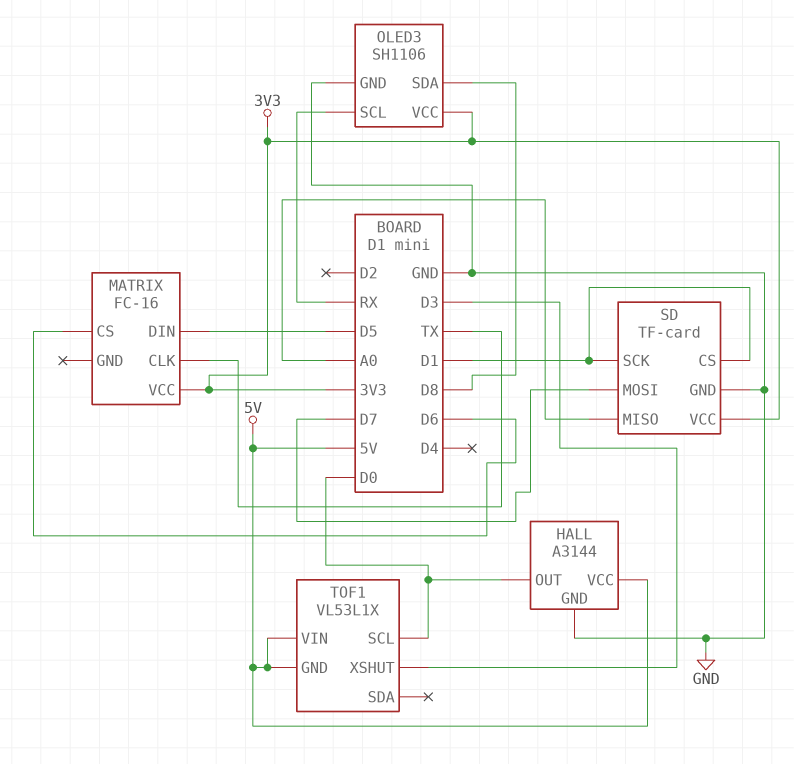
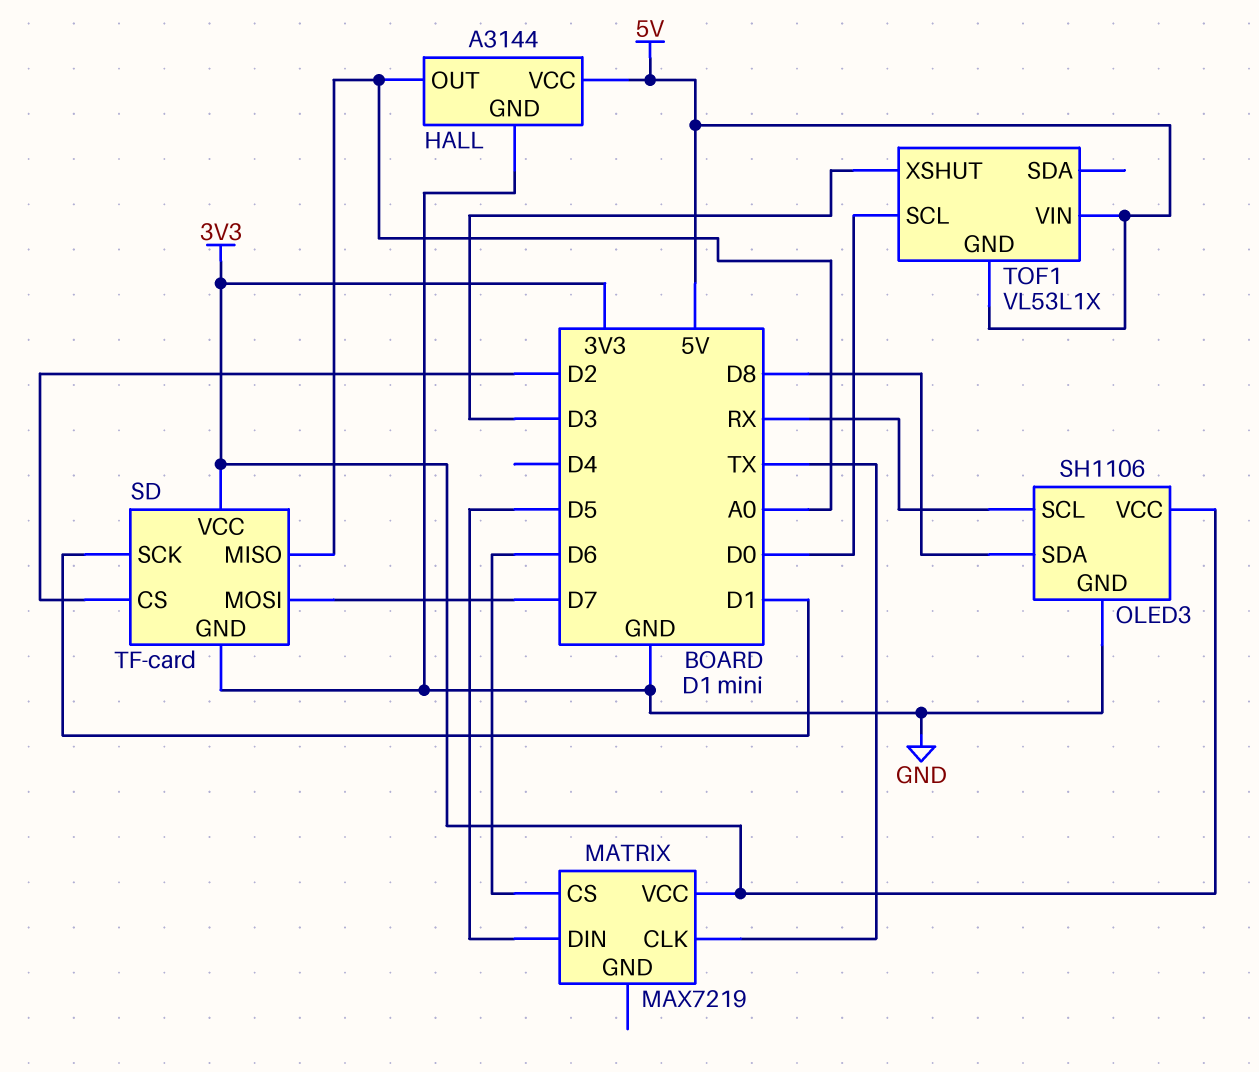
HALL pin OUT: D0 -> A0
MATRIX: FC-16 -> MAX7219
SD pin CS: D1 -> D2

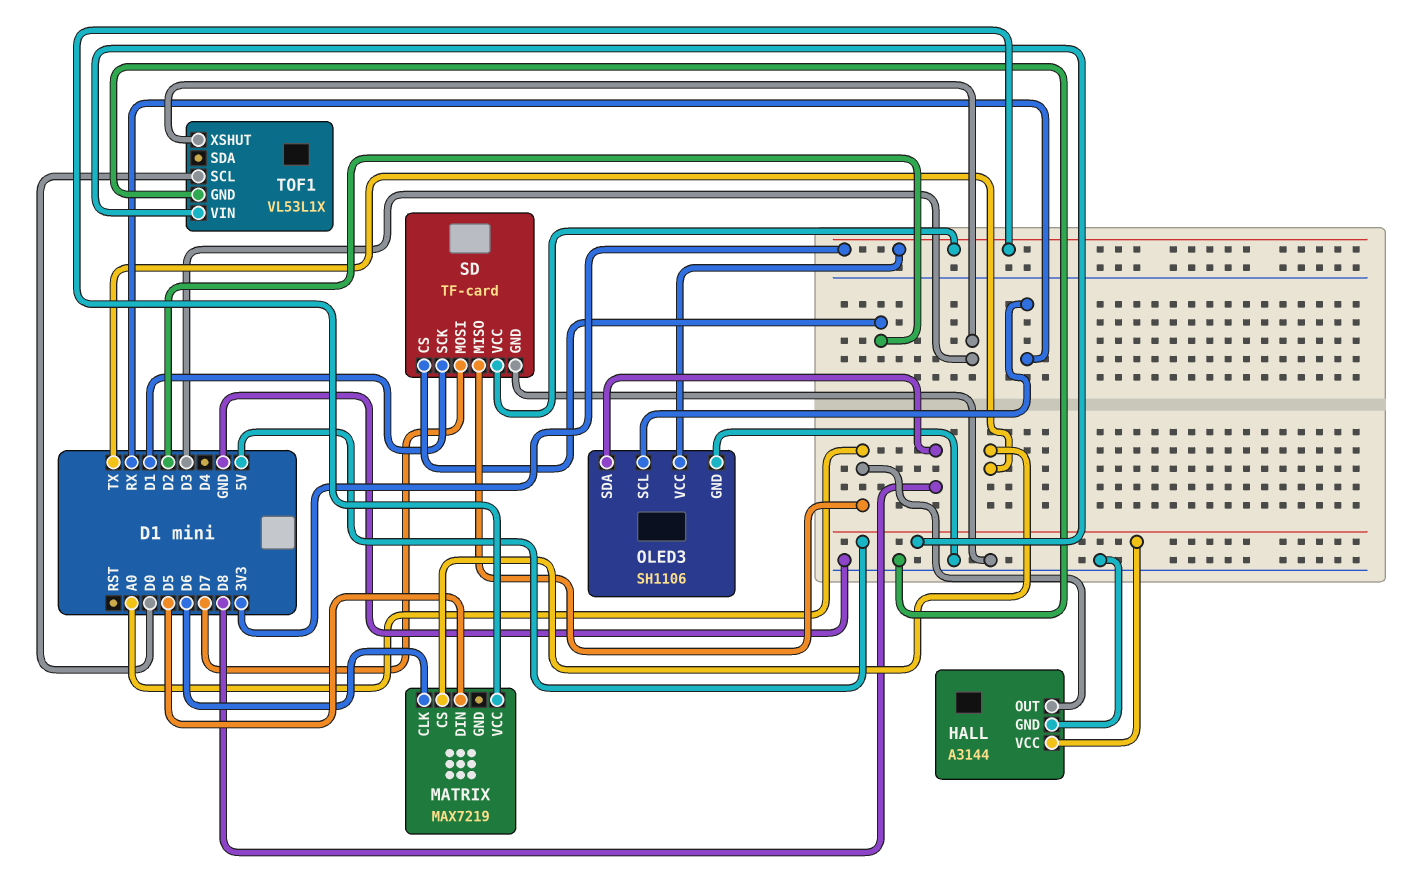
MATRIX pin CLK: TX -> D6
MATRIX pin CS: D6 -> TX
TOF1 pin GND: 5V -> GND

